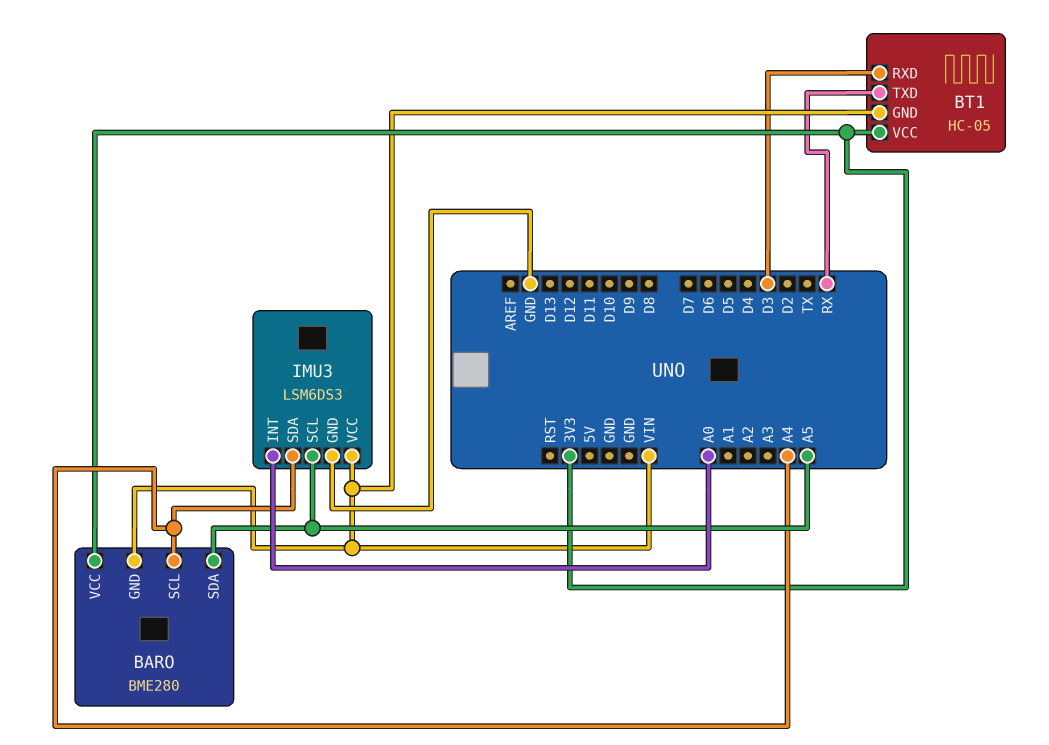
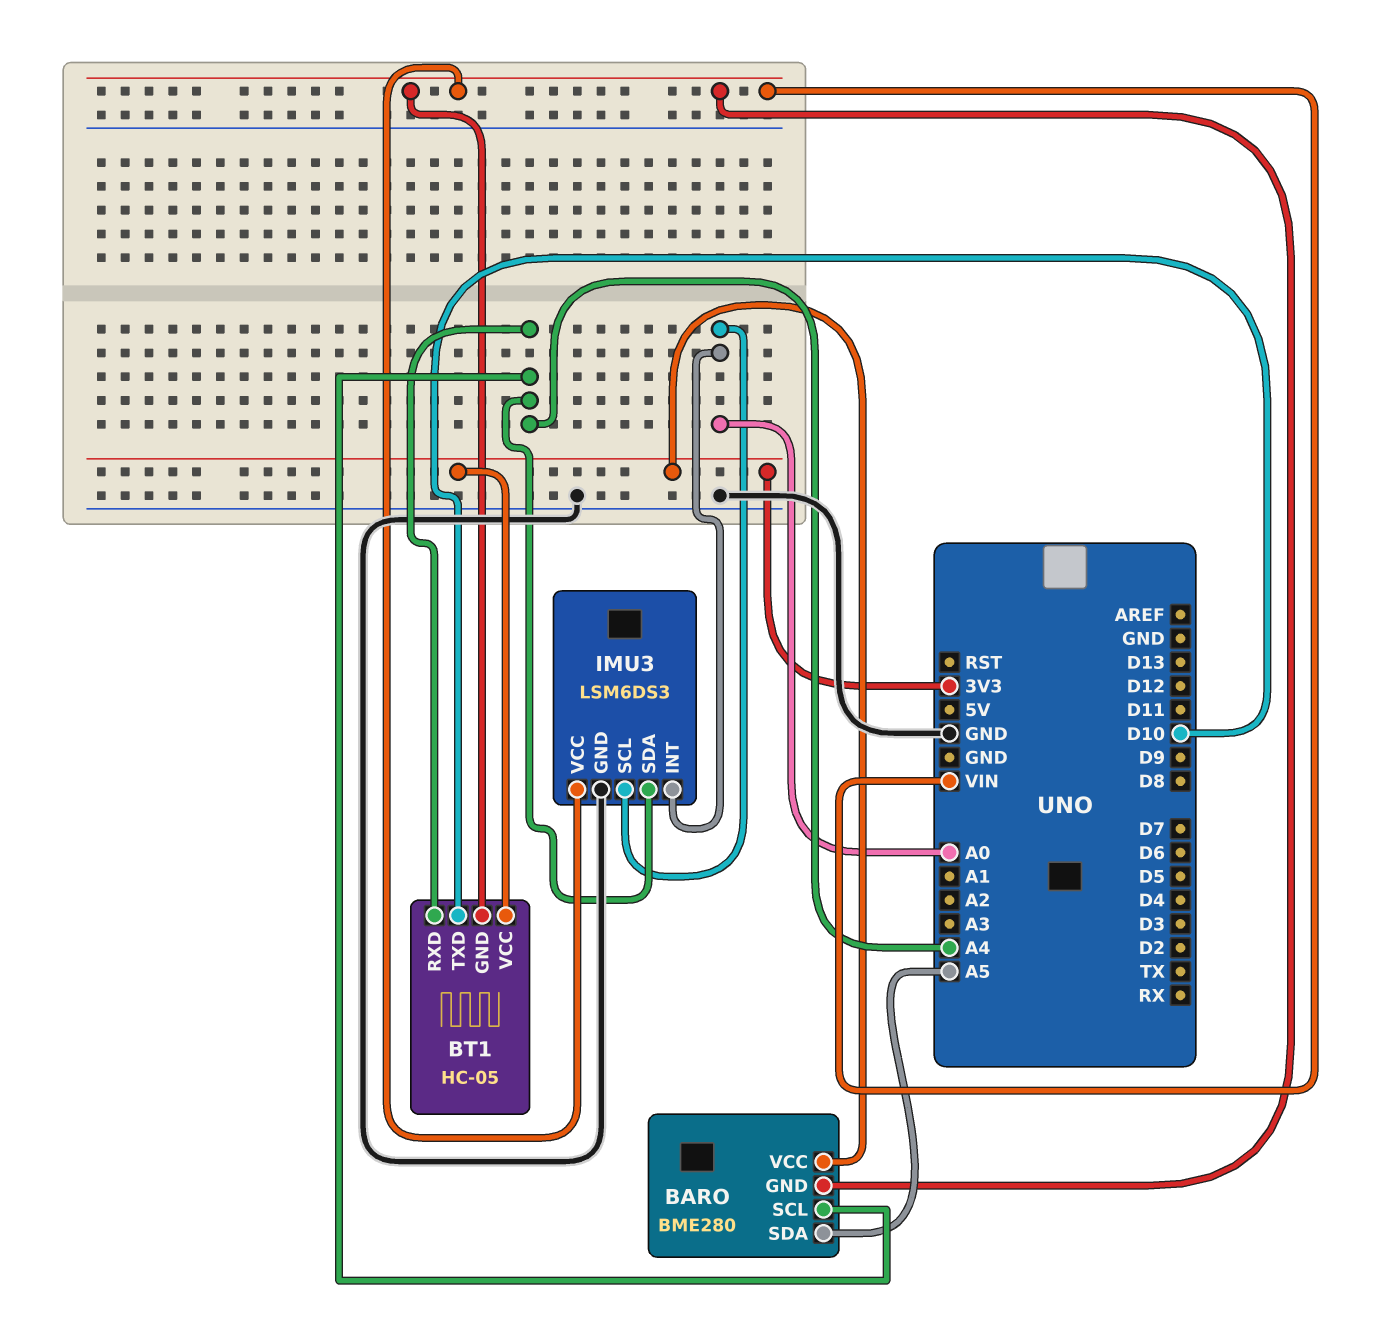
BT1 pin RXD: D3 -> A4
BT1 pin TXD: RX -> D10
IMU3 pin SCL: A5 -> A0

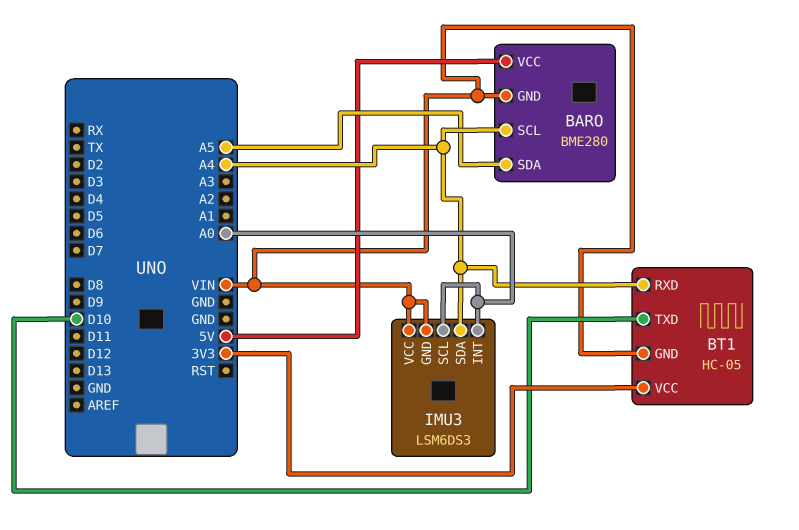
BARO pin VCC: 3V3 -> 5V
IMU3 pin GND: GND -> VIN

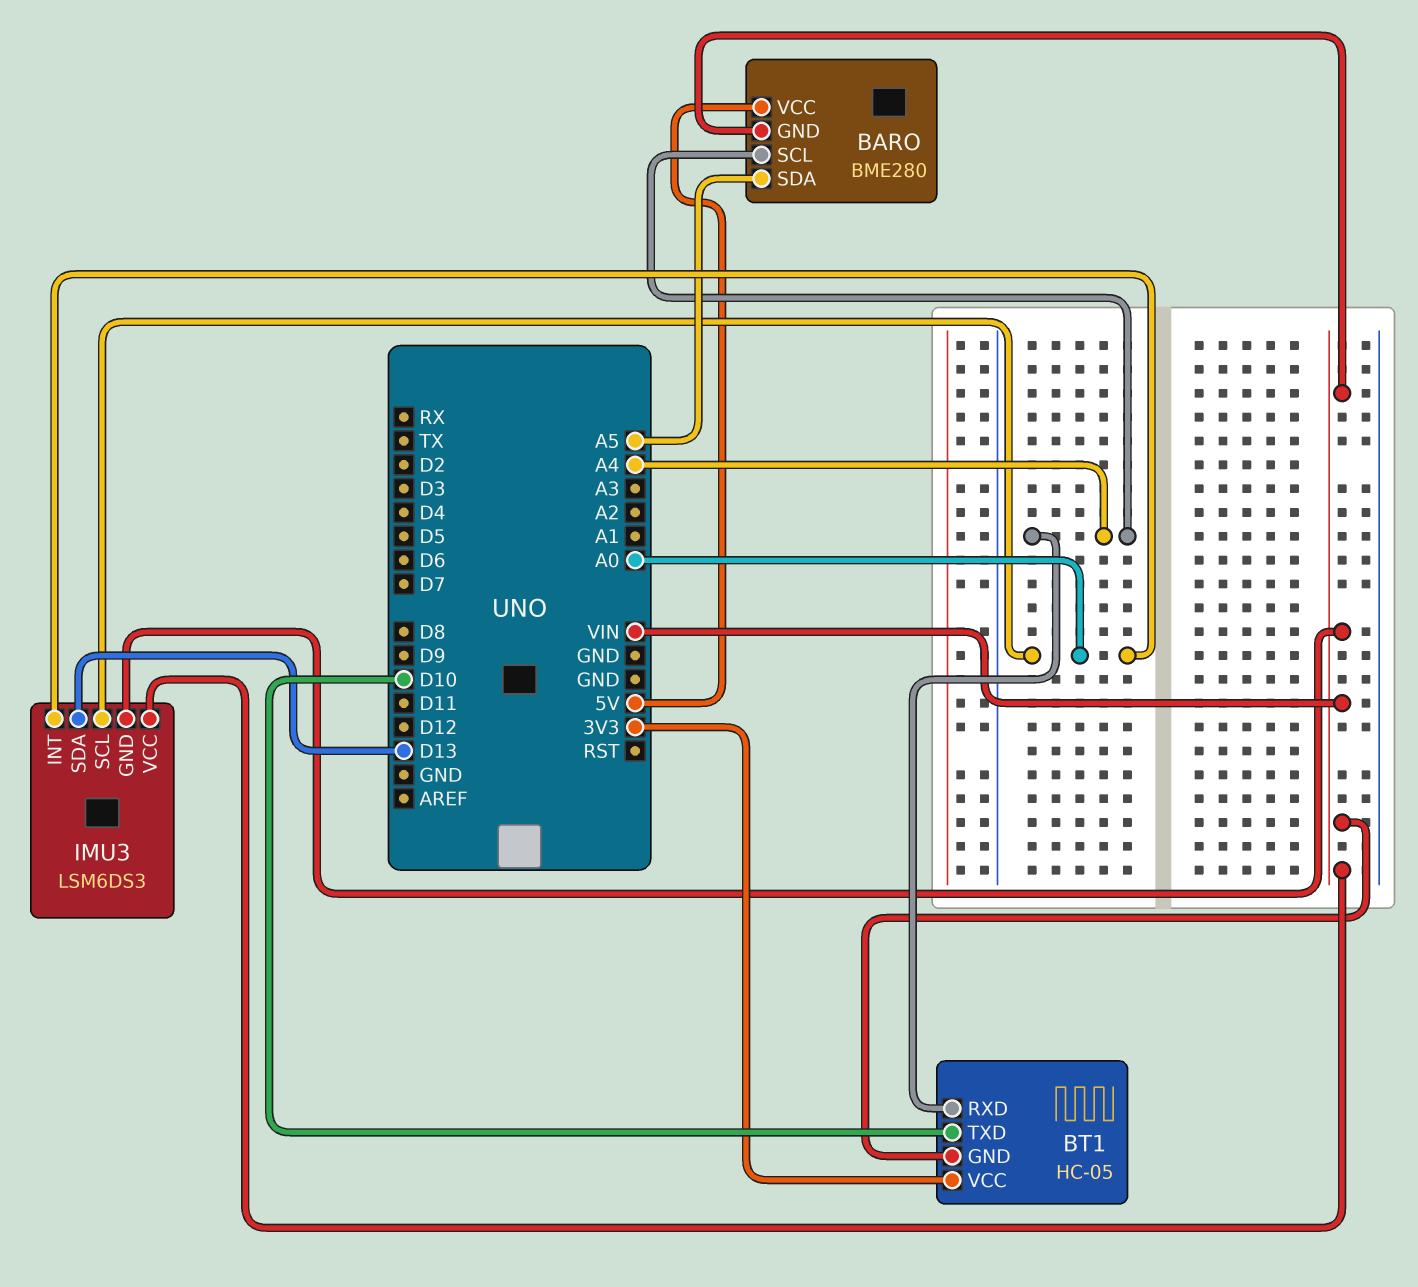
IMU3 pin SDA: A4 -> D13

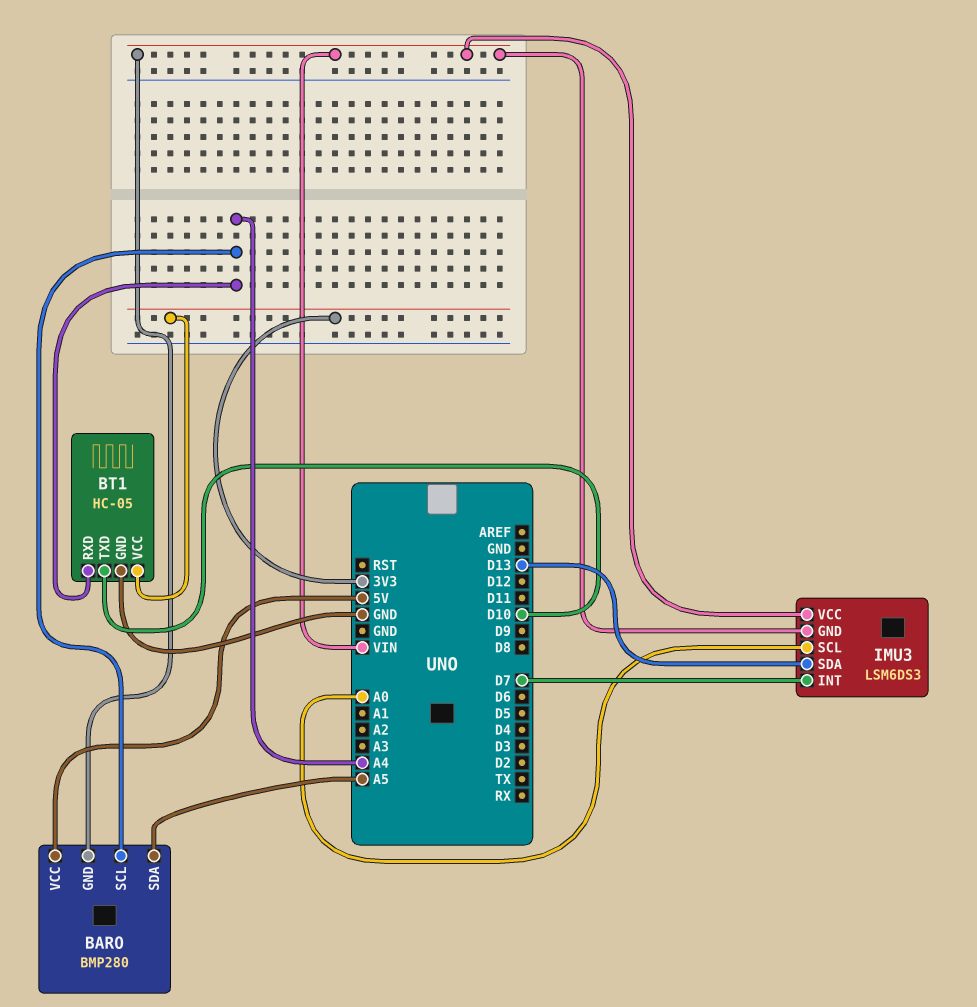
BARO: BME280 -> BMP280
BT1 pin GND: VIN -> GND
IMU3 pin INT: A0 -> D7

